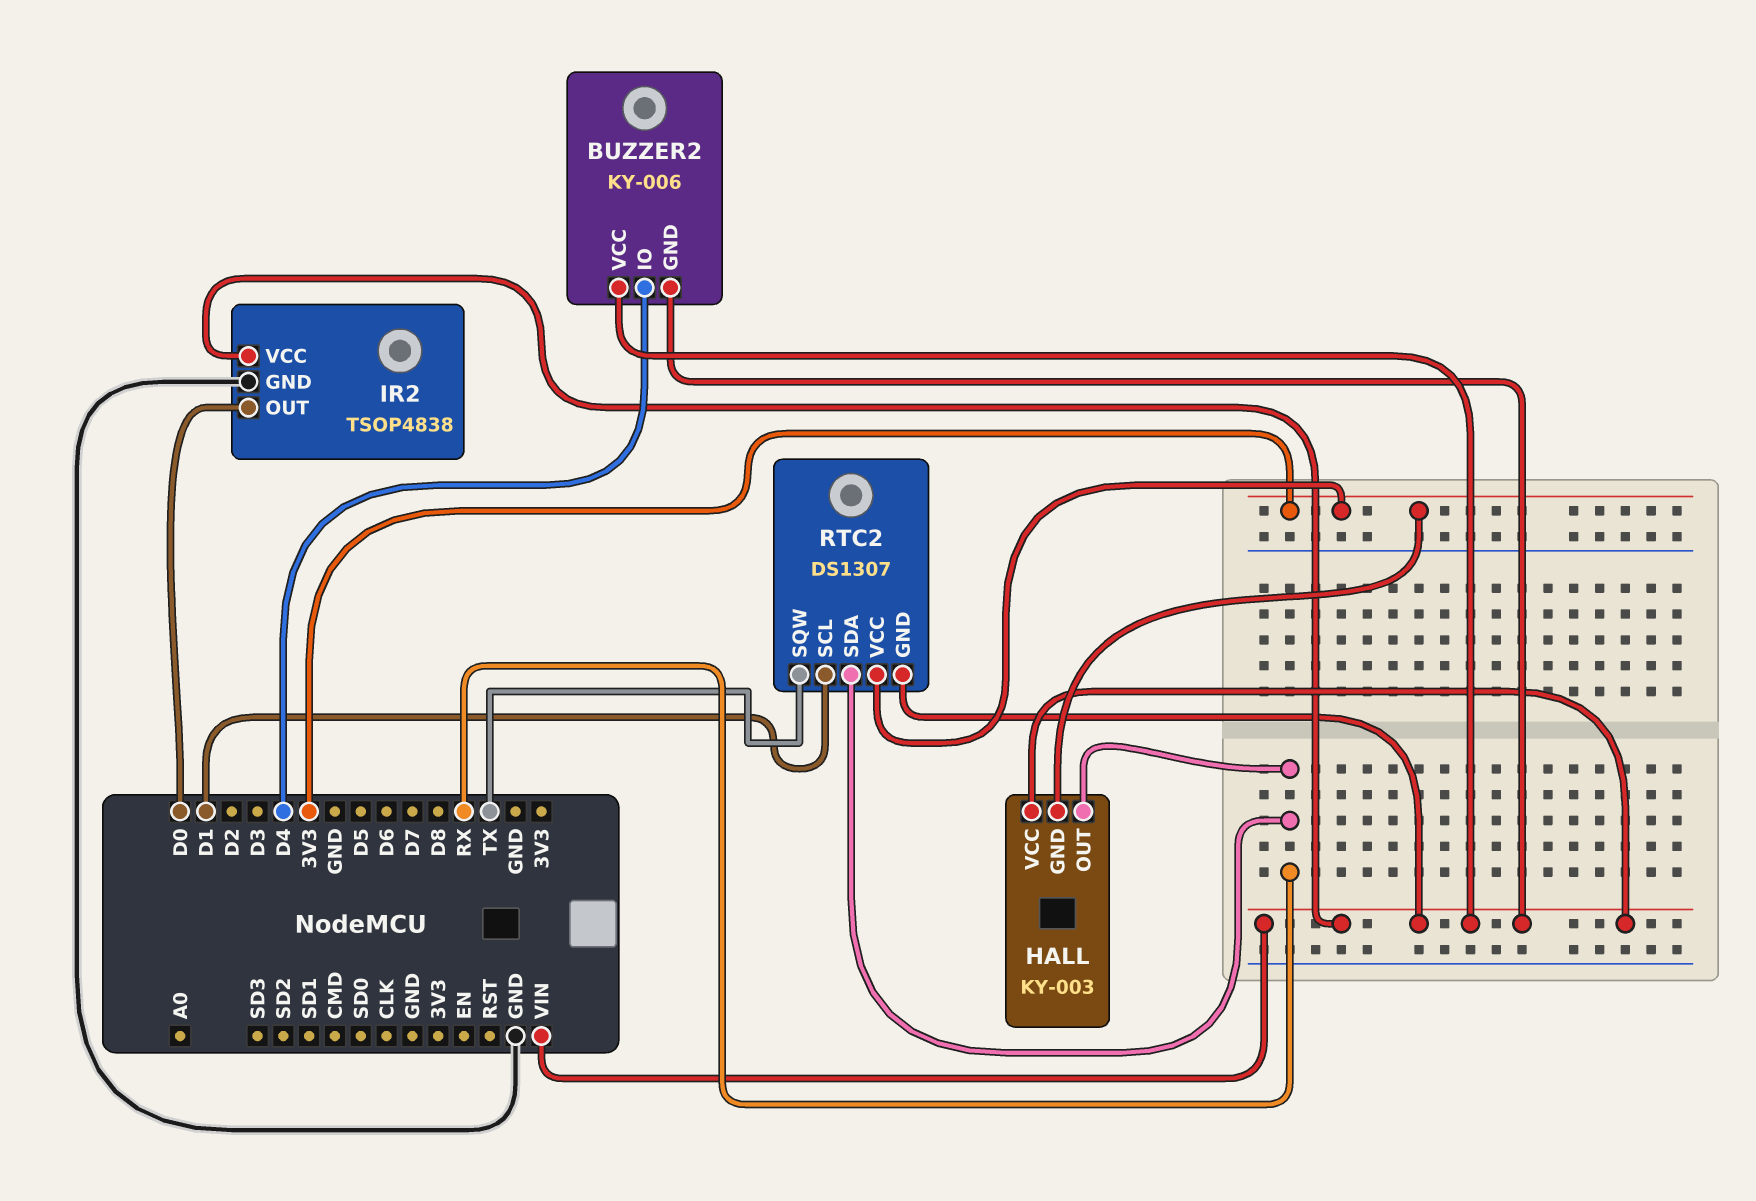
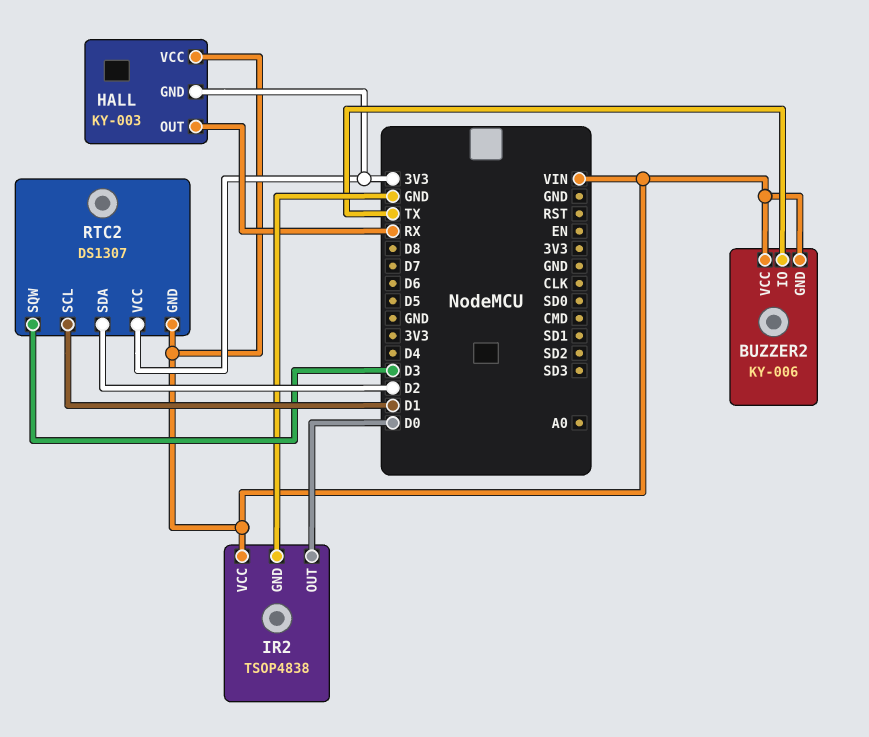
BUZZER2 pin IO: D4 -> TX
RTC2 pin SDA: RX -> D2
RTC2 pin SQW: TX -> D3

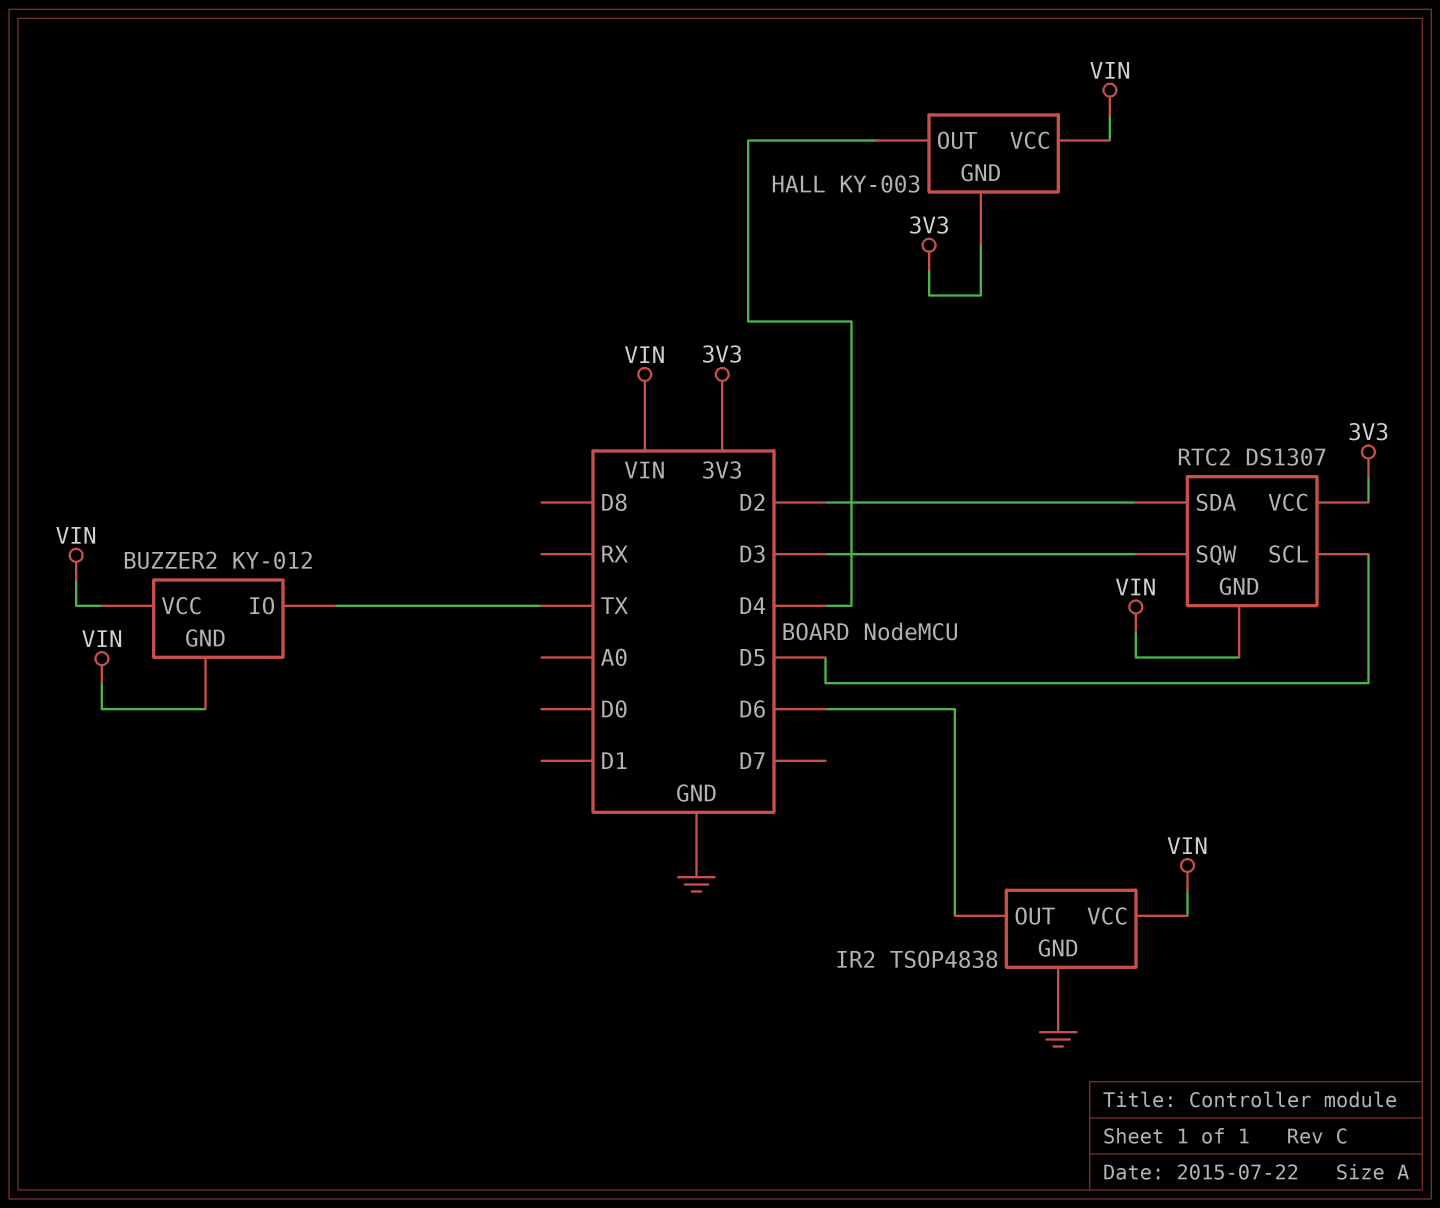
BUZZER2: KY-006 -> KY-012
HALL pin OUT: RX -> D4
IR2 pin OUT: D0 -> D6
RTC2 pin SCL: D1 -> D5

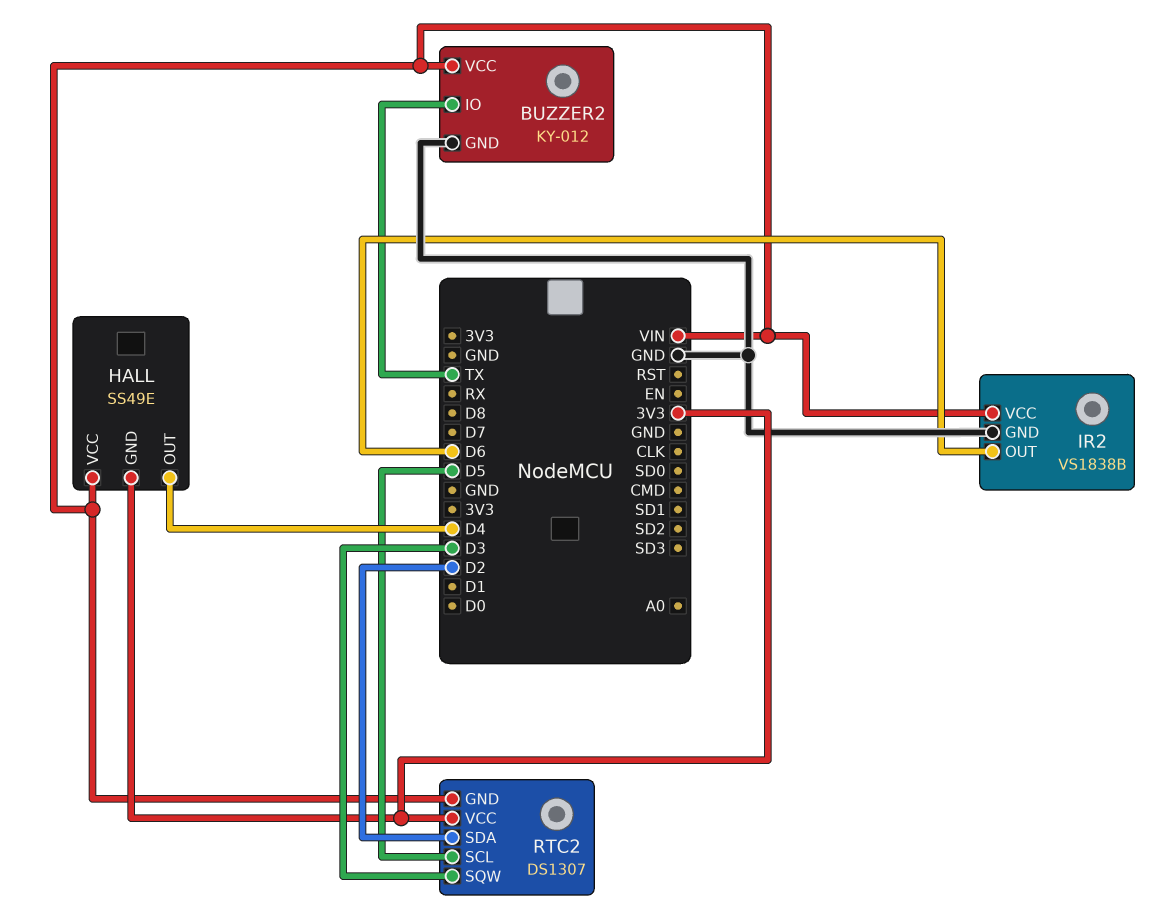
BUZZER2 pin GND: VIN -> GND
HALL: KY-003 -> SS49E
IR2: TSOP4838 -> VS1838B

